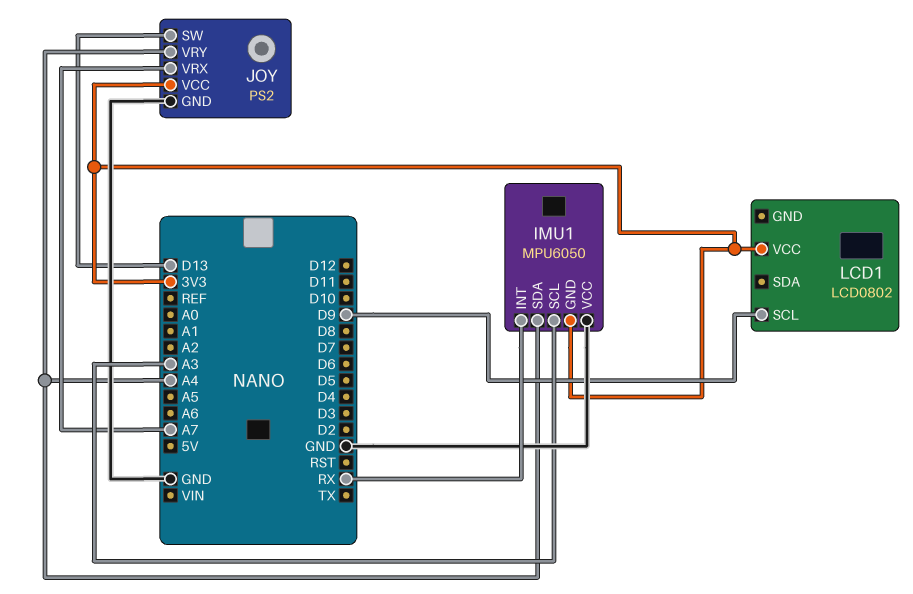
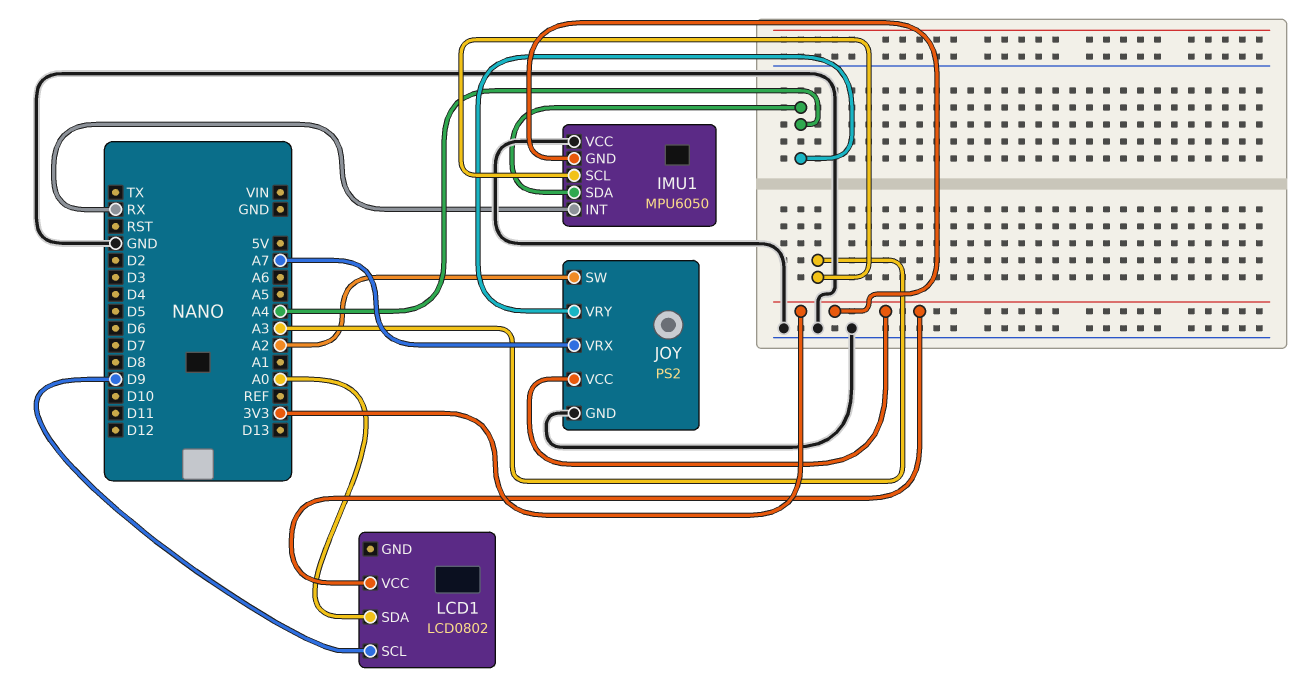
JOY pin SW: D13 -> A2
LCD1 pin SDA: none -> A0

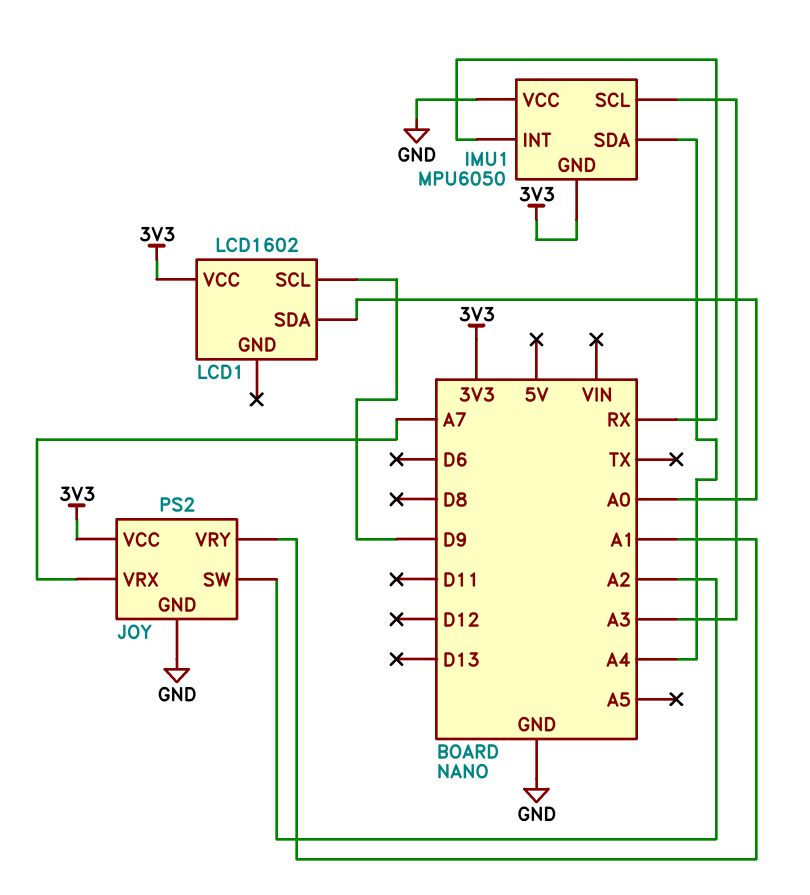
JOY pin VRY: A4 -> A1
LCD1: LCD0802 -> LCD1602

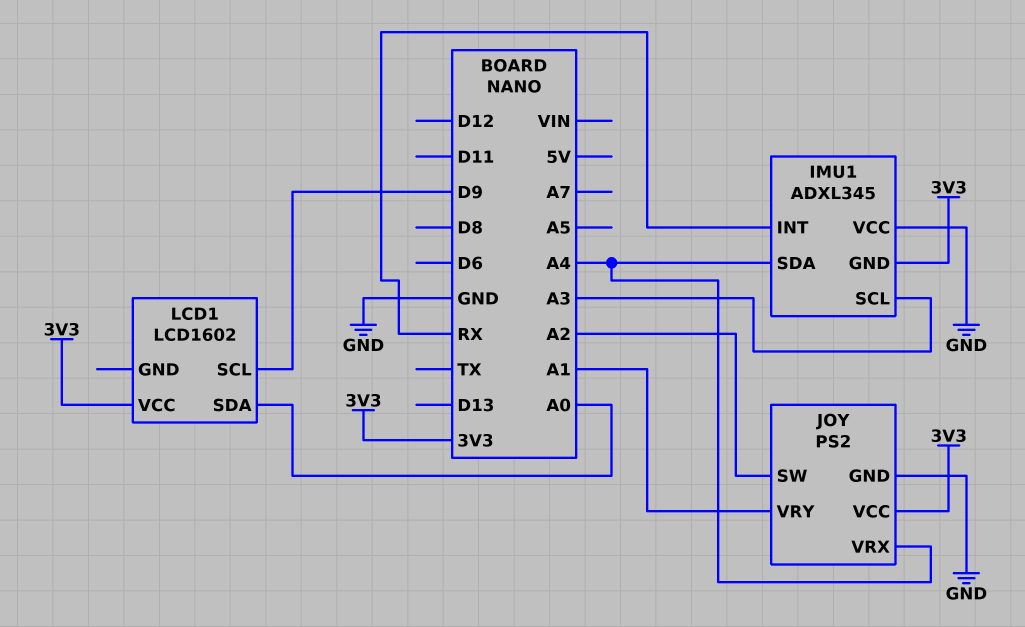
IMU1: MPU6050 -> ADXL345
JOY pin VRX: A7 -> A4

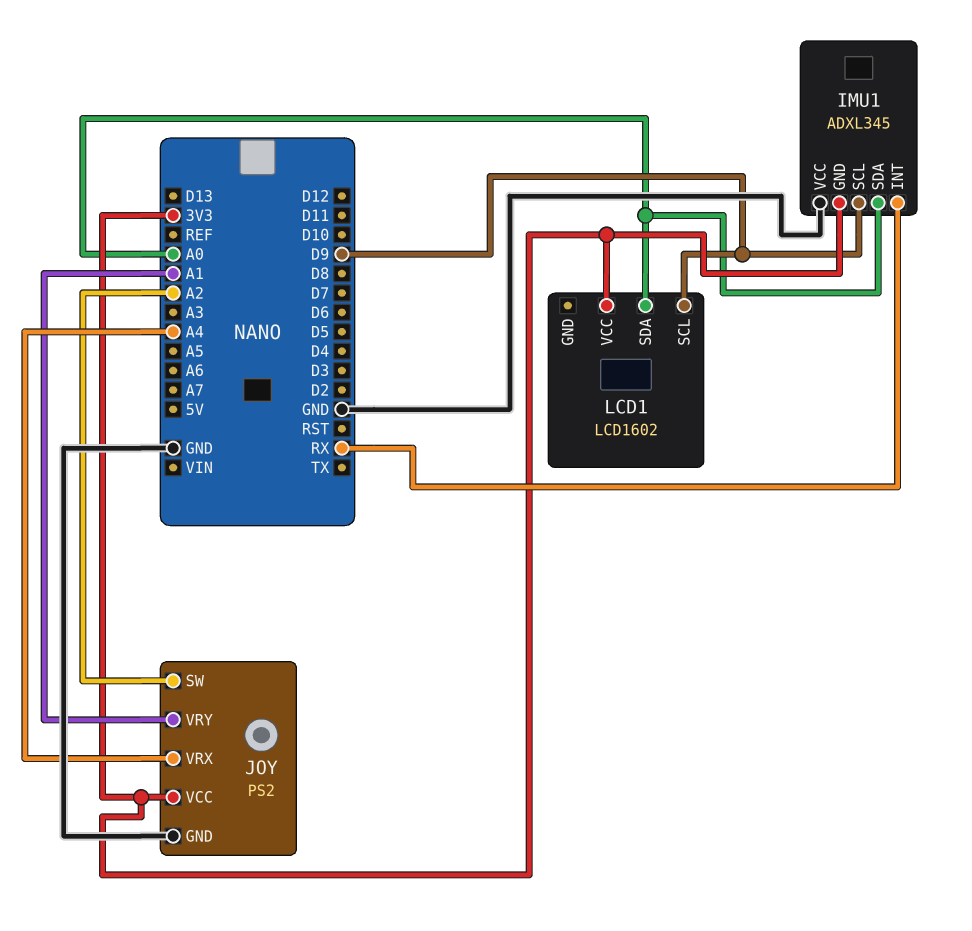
IMU1 pin SCL: A3 -> D9
IMU1 pin SDA: A4 -> A0

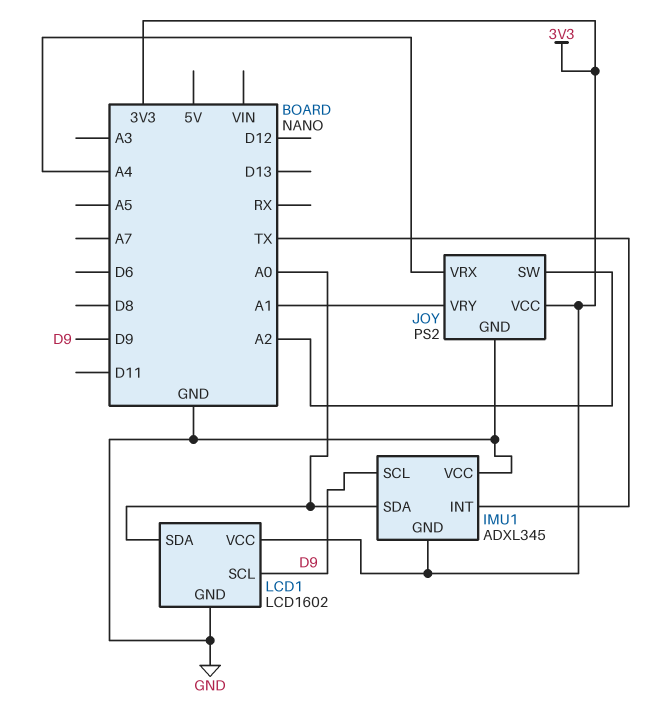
IMU1 pin INT: RX -> TX
LCD1 pin GND: none -> GND

